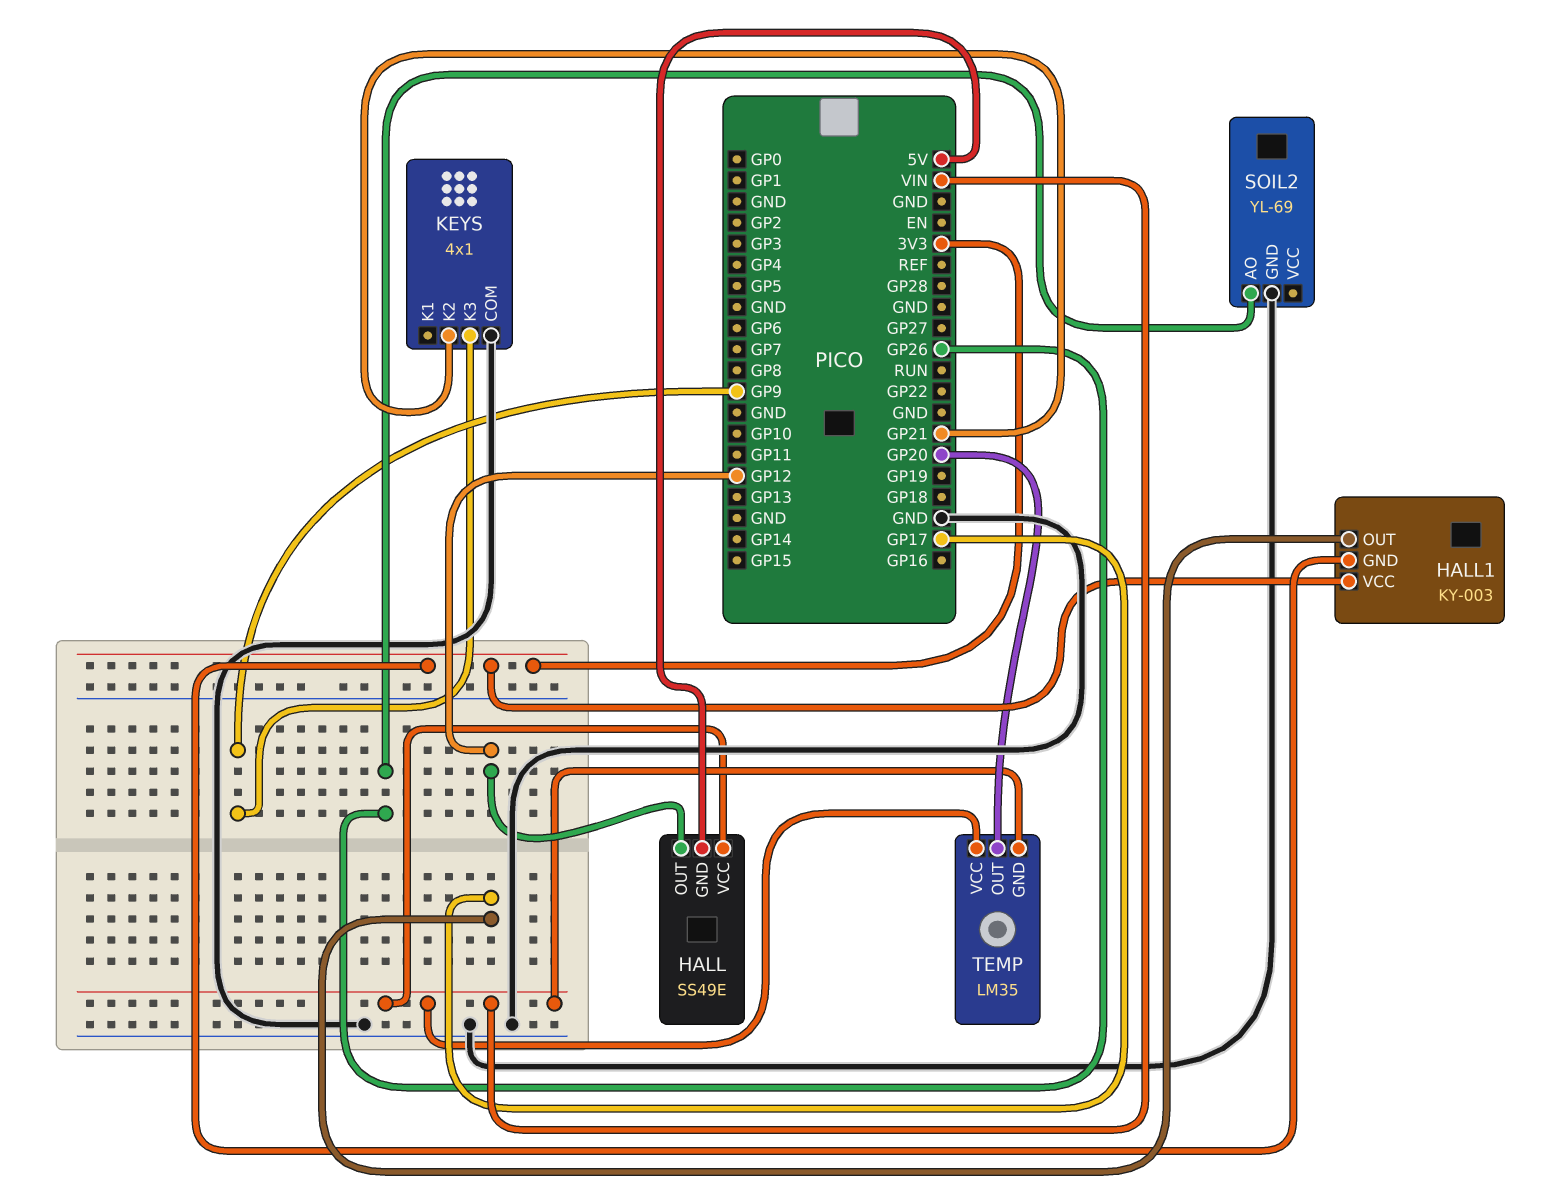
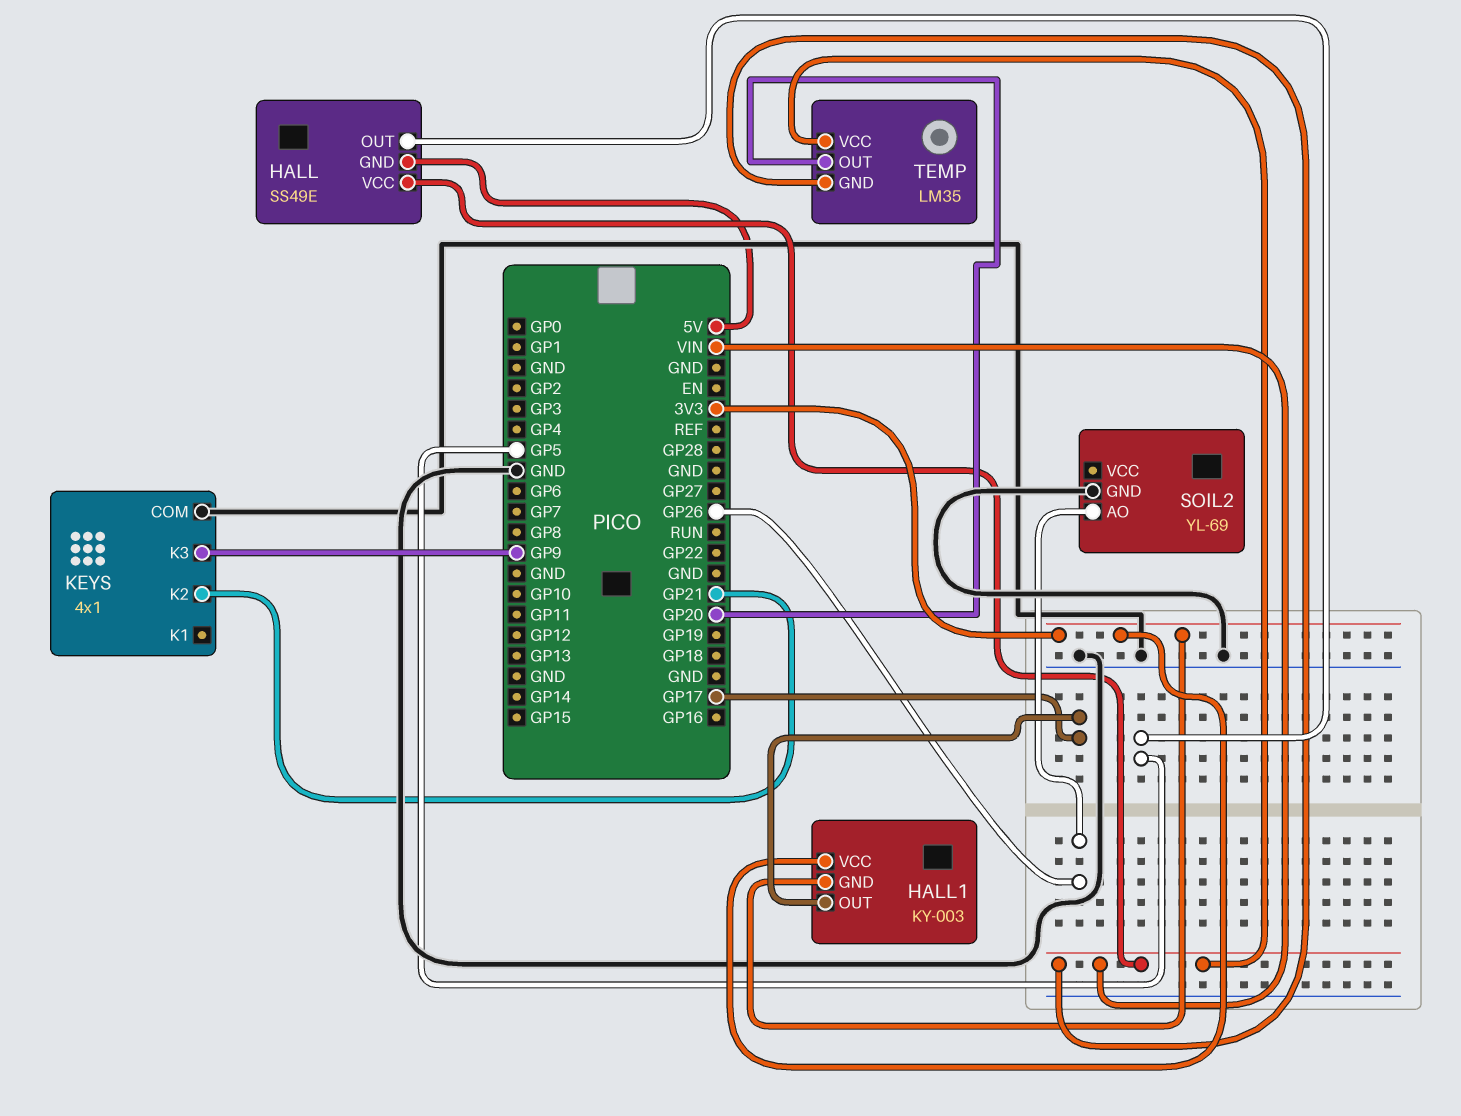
HALL pin OUT: GP12 -> GP5

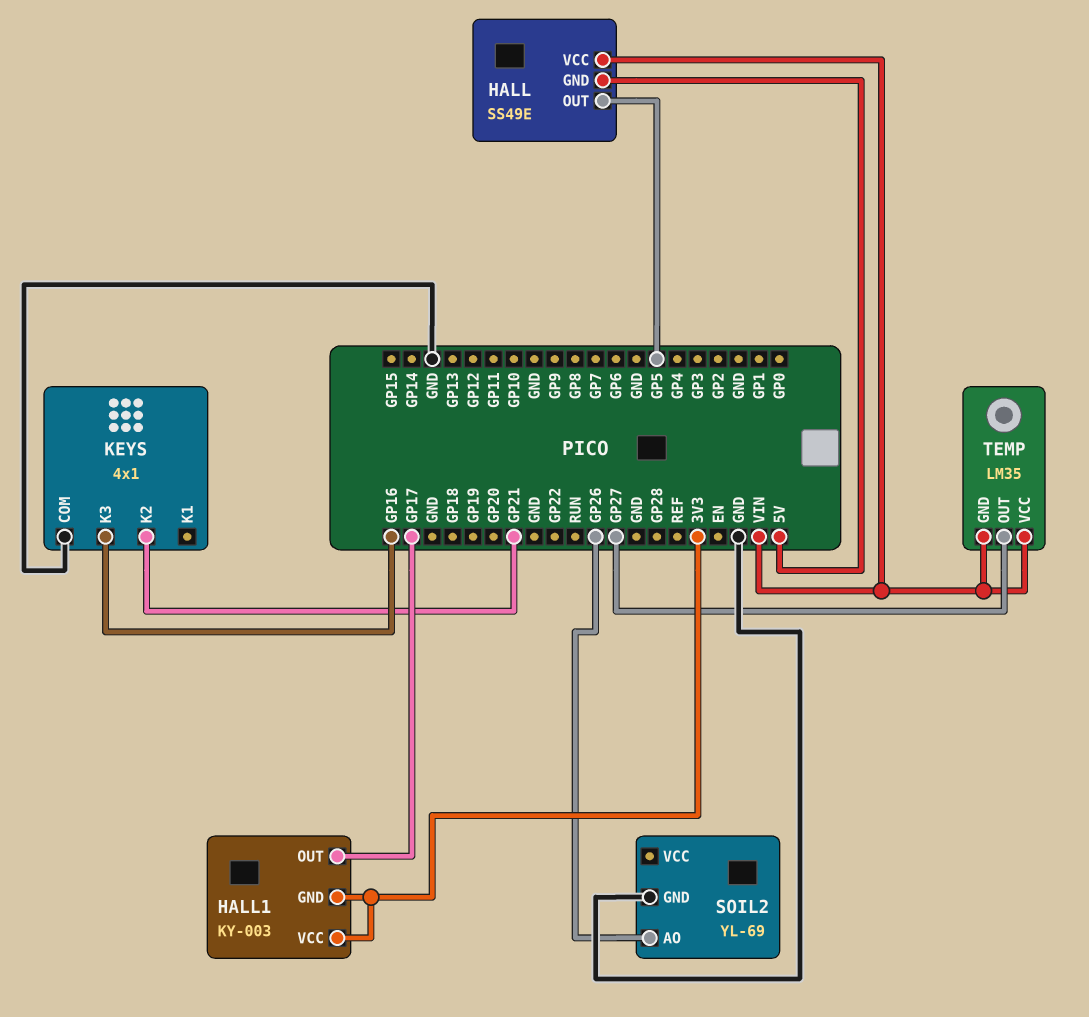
KEYS pin K3: GP9 -> GP16
TEMP pin OUT: GP20 -> GP27

